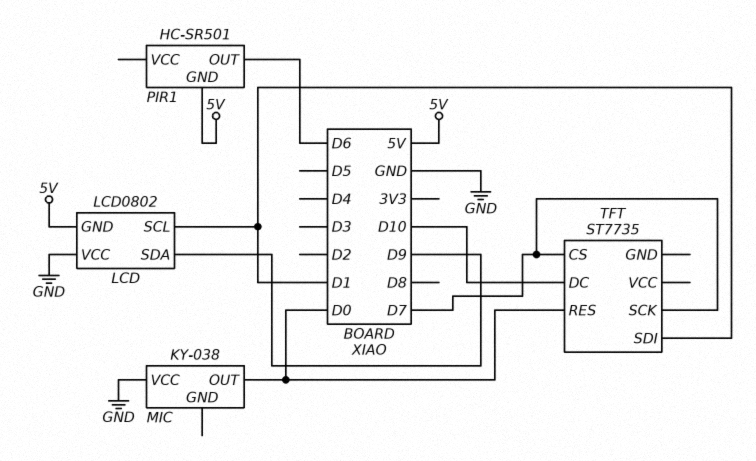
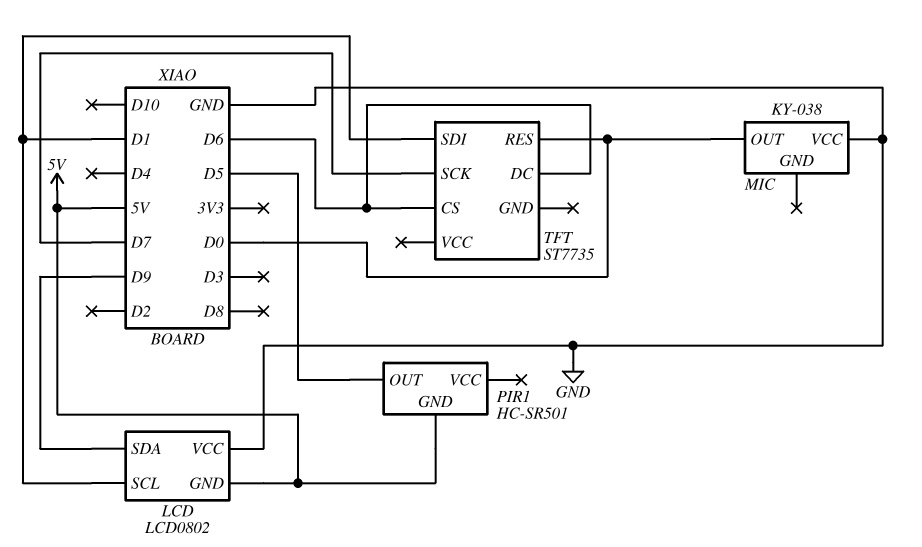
PIR1 pin OUT: D6 -> D5
TFT pin CS: D7 -> D6
TFT pin DC: D10 -> D6

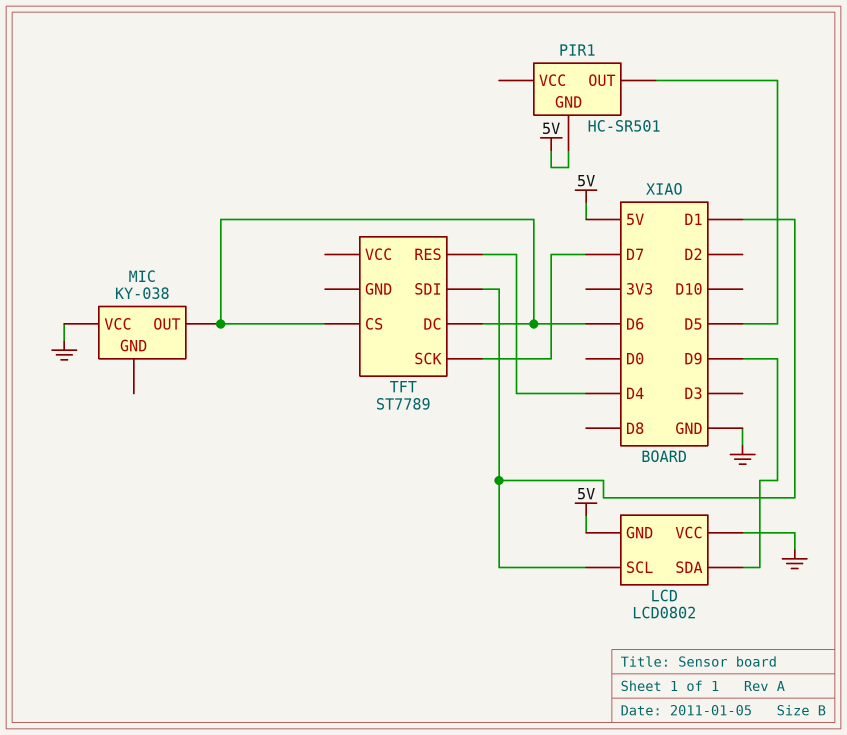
MIC pin OUT: D0 -> D6
TFT: ST7735 -> ST7789
TFT pin RES: D0 -> D4

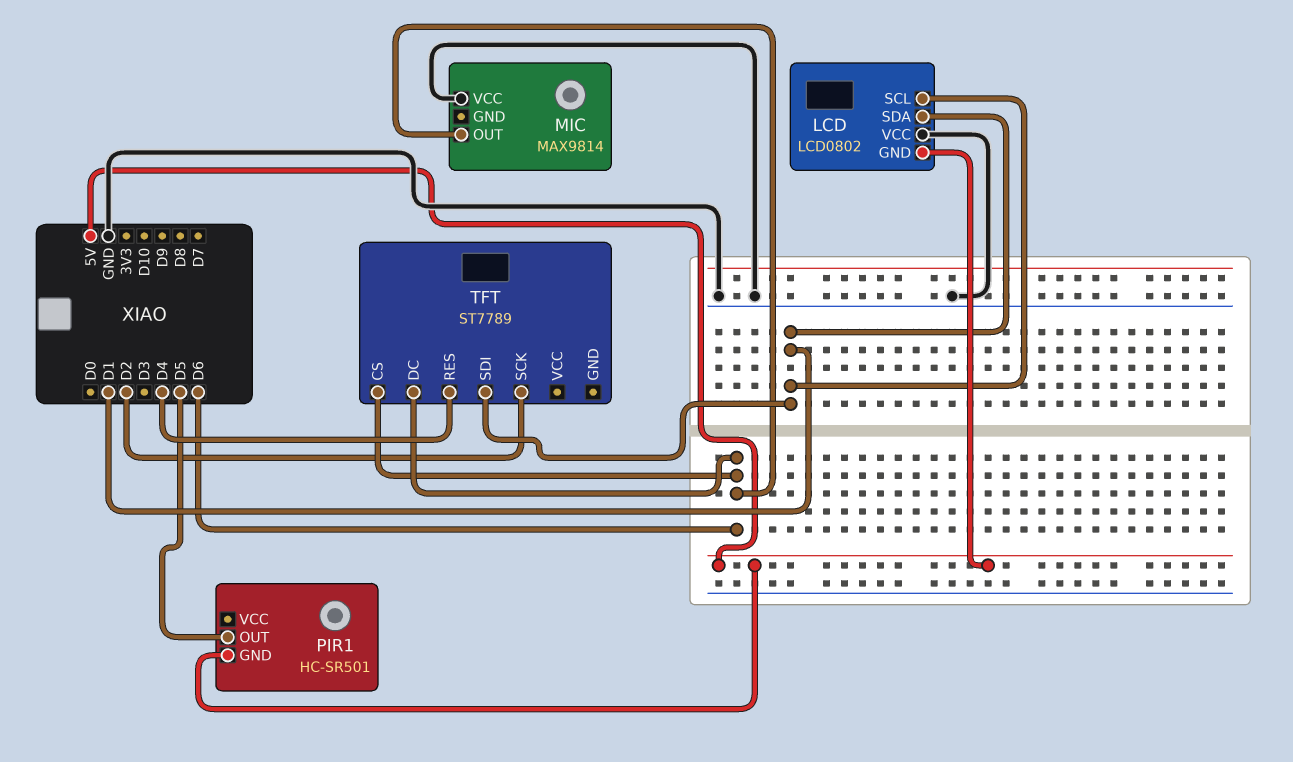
LCD pin SDA: D9 -> D1
MIC: KY-038 -> MAX9814
TFT pin SCK: D7 -> D2

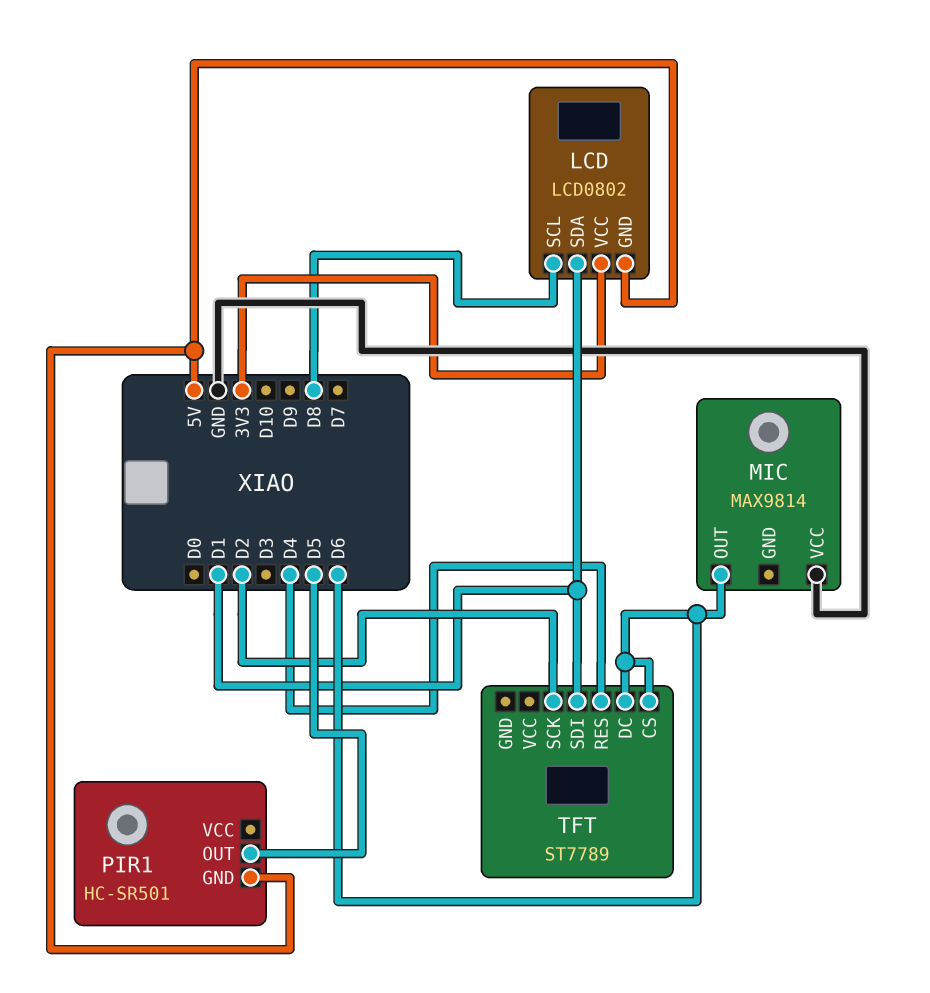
LCD pin SCL: D1 -> D8
LCD pin VCC: GND -> 3V3

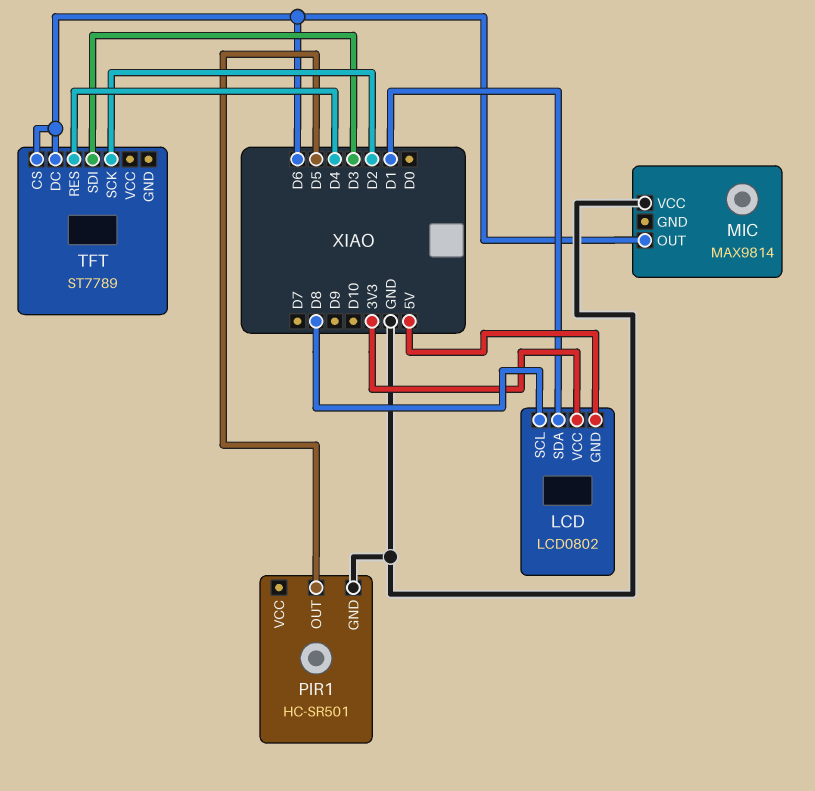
PIR1 pin GND: 5V -> GND
TFT pin SDI: D1 -> D3

